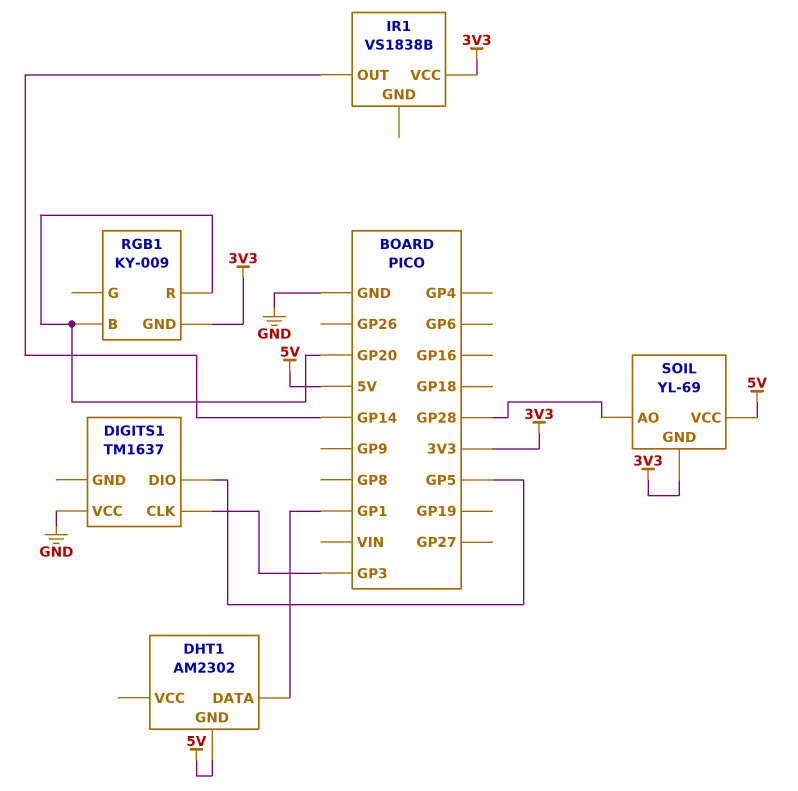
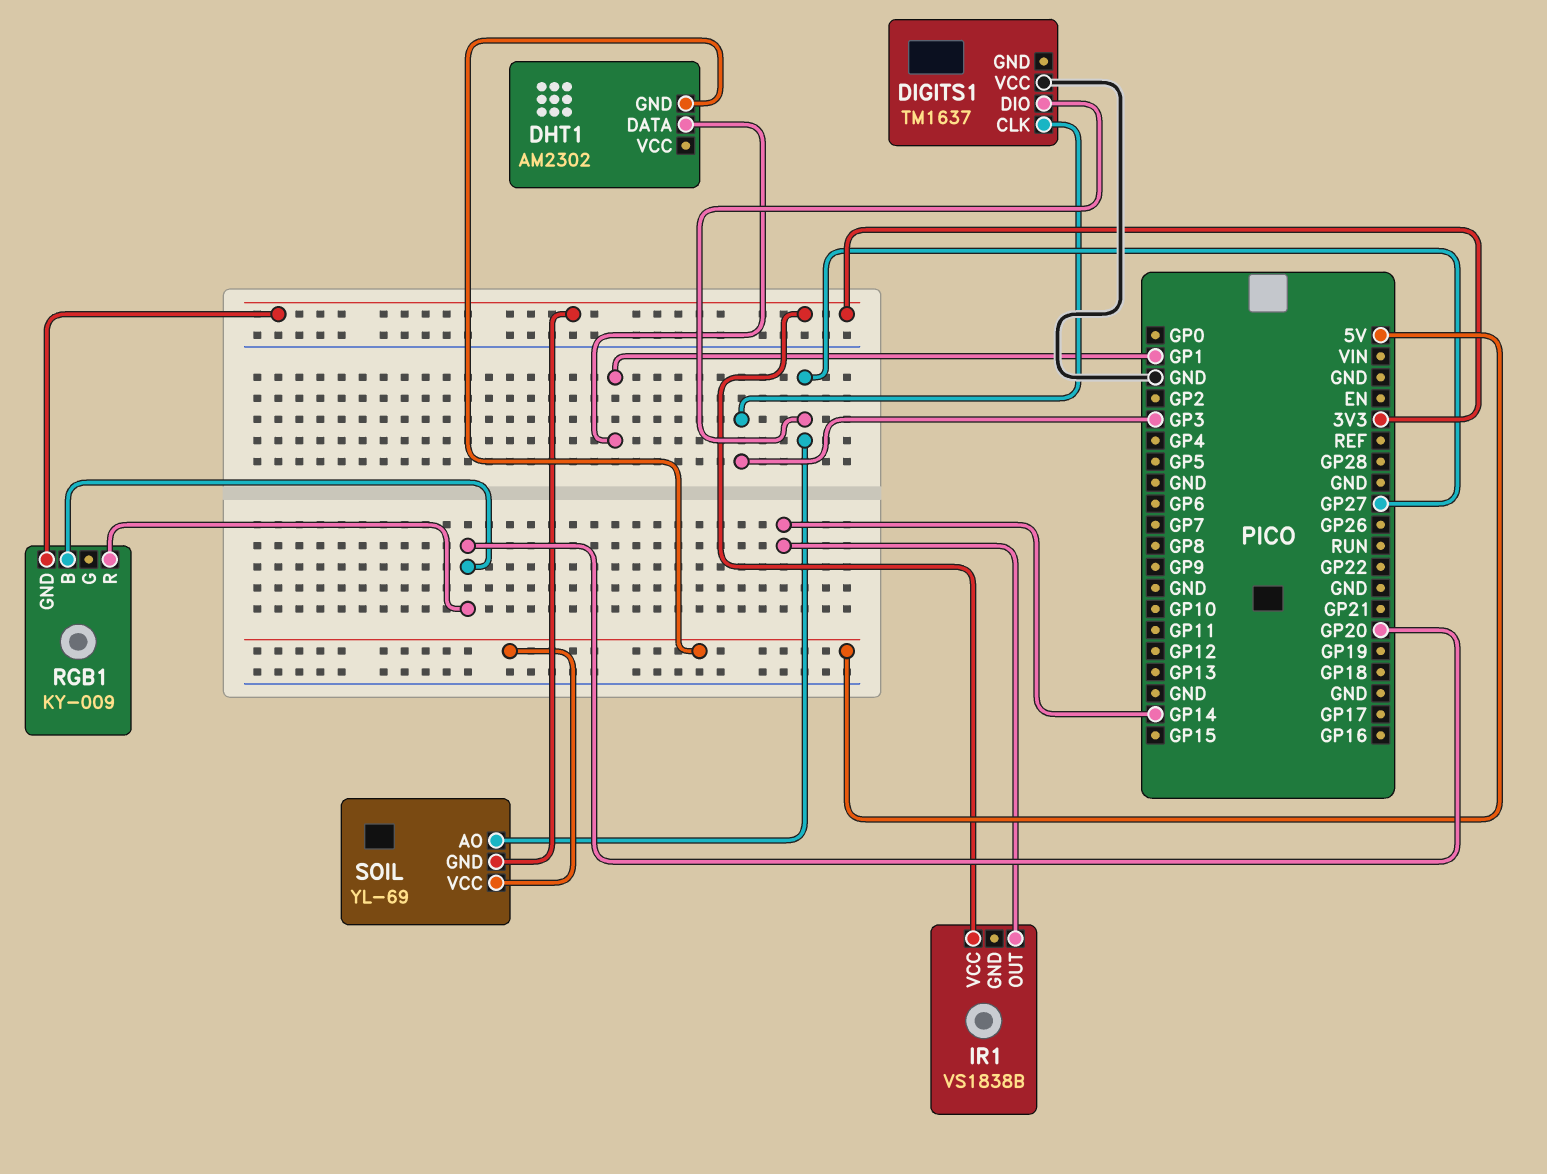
DIGITS1 pin DIO: GP5 -> GP27
SOIL pin AO: GP28 -> GP27

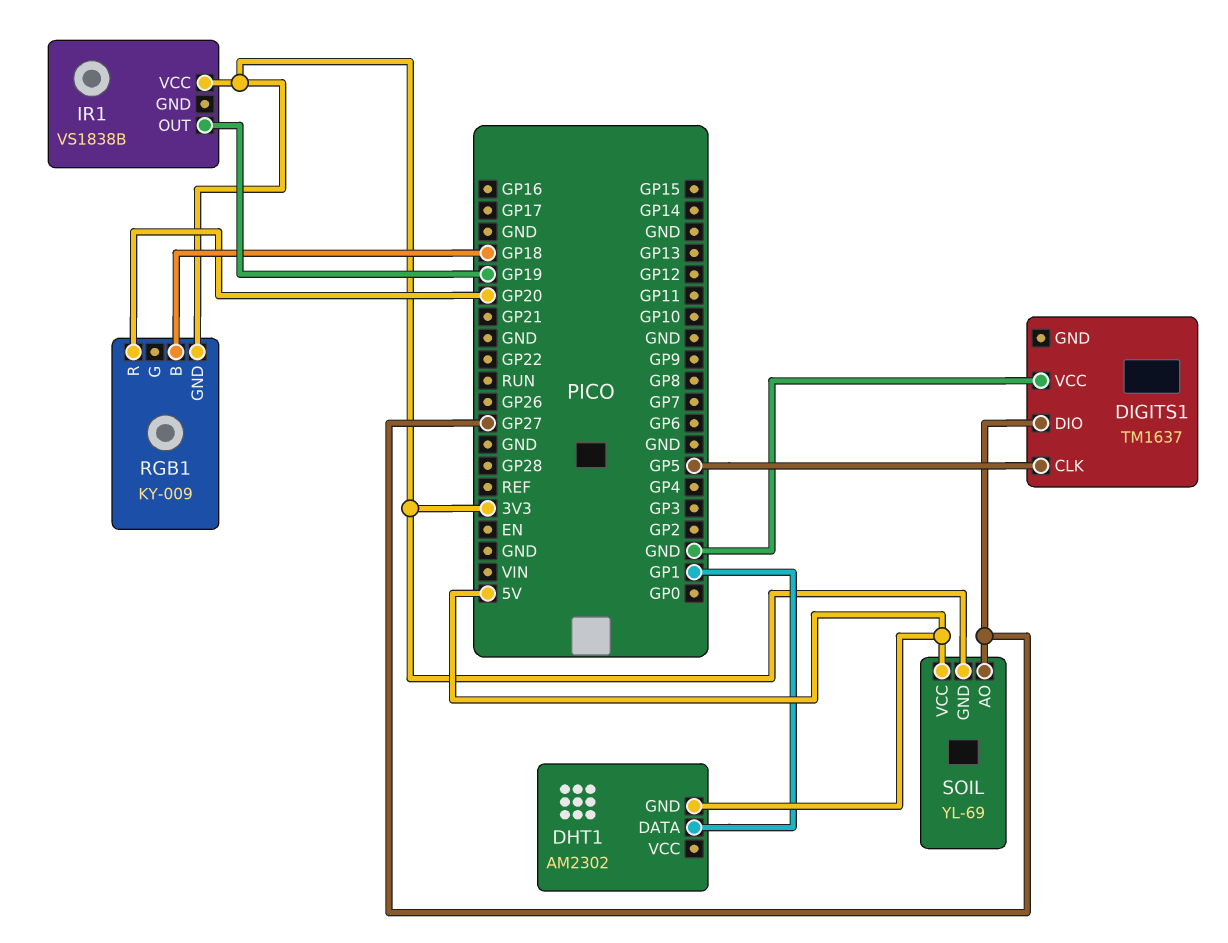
DIGITS1 pin CLK: GP3 -> GP5
IR1 pin OUT: GP14 -> GP19
RGB1 pin B: GP20 -> GP18

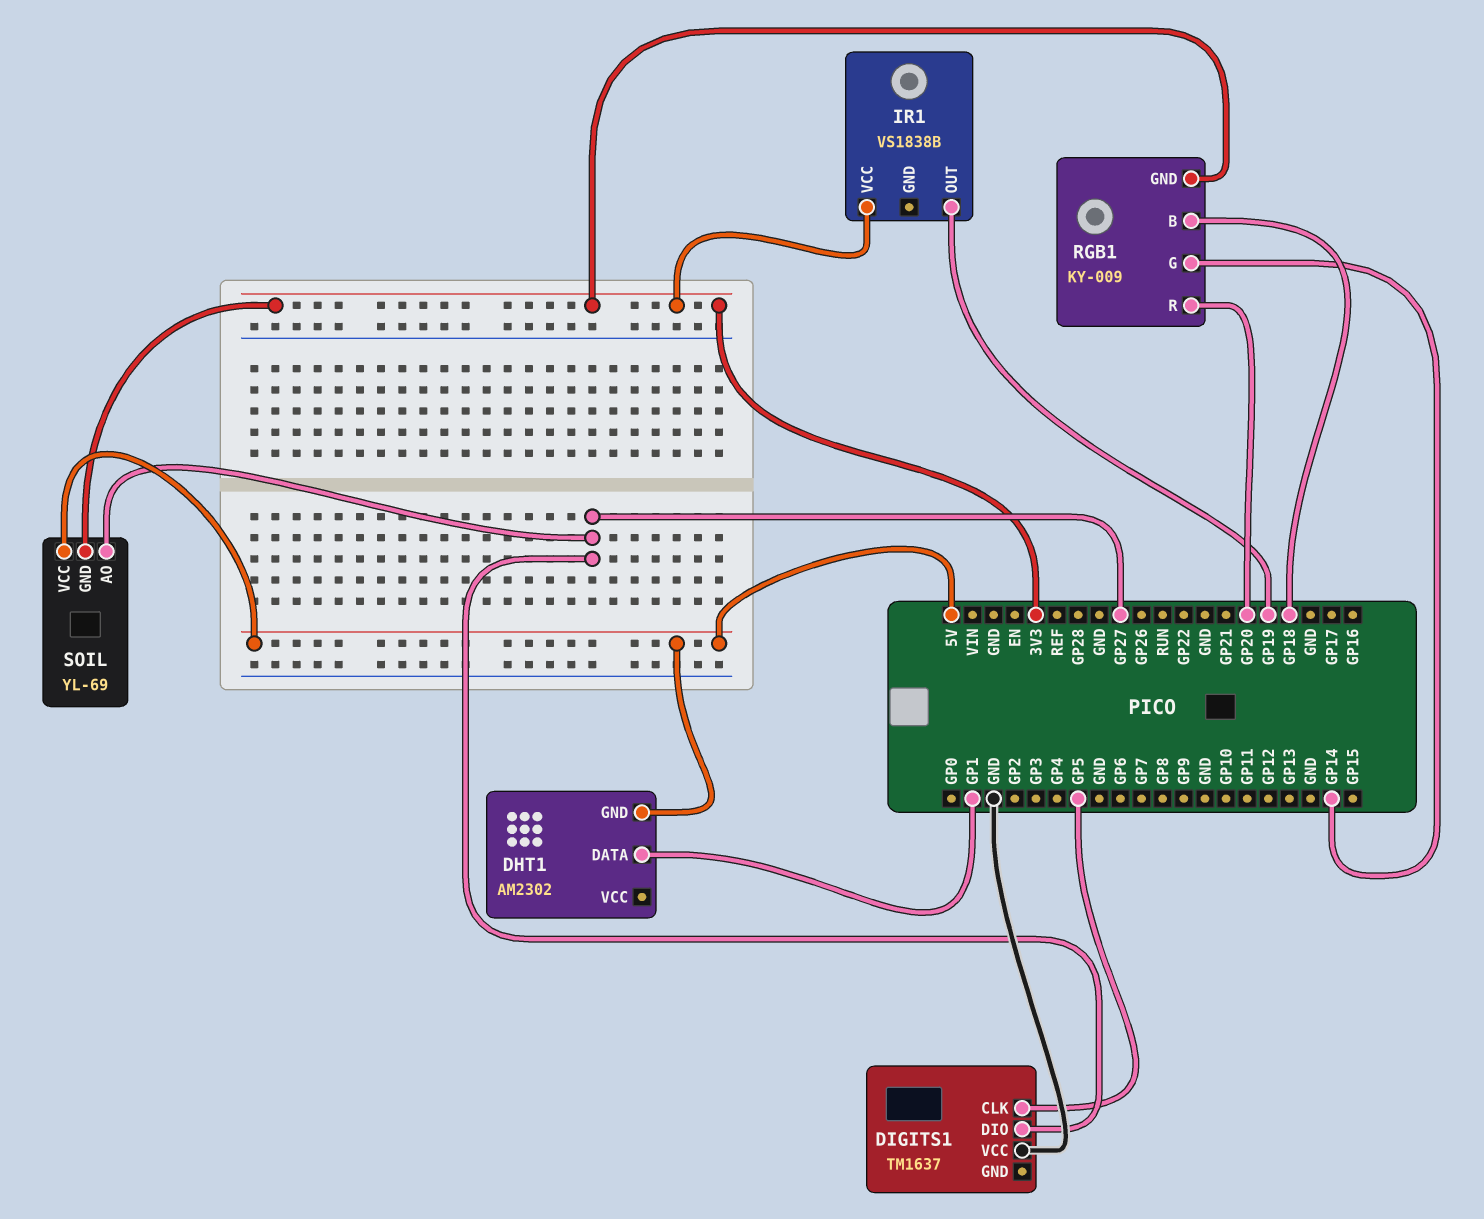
RGB1 pin G: none -> GP14

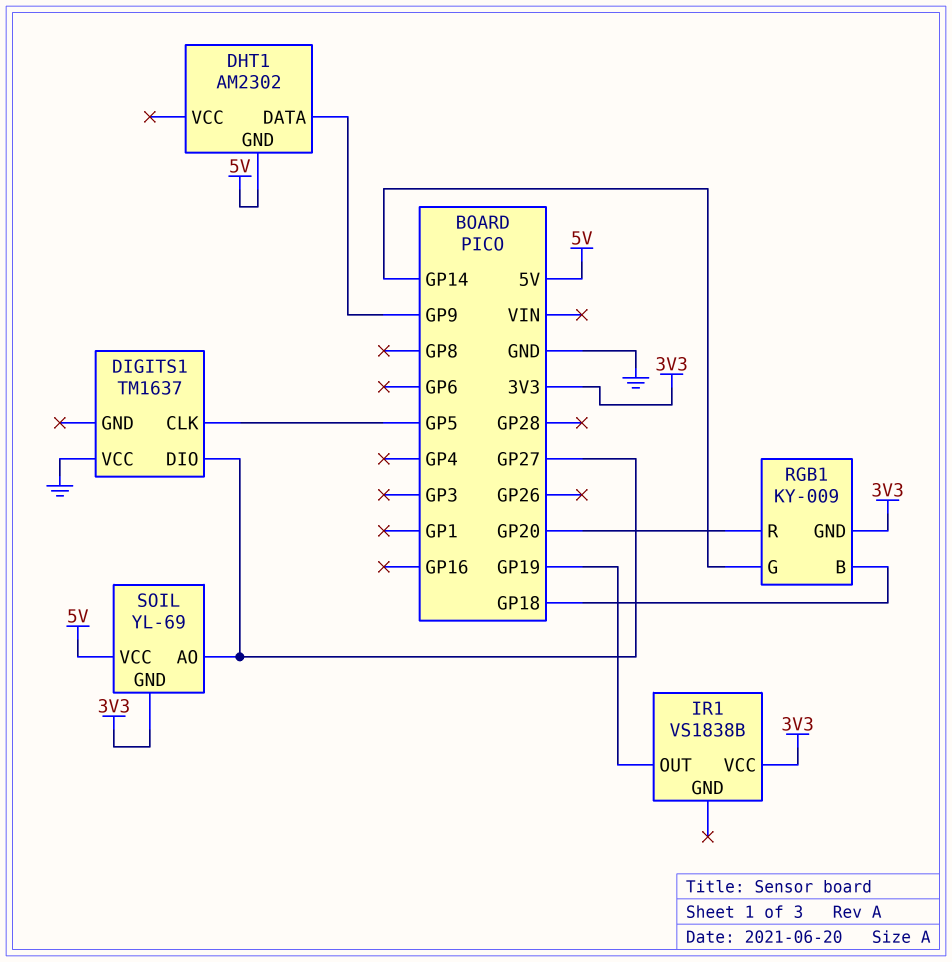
DHT1 pin DATA: GP1 -> GP9

